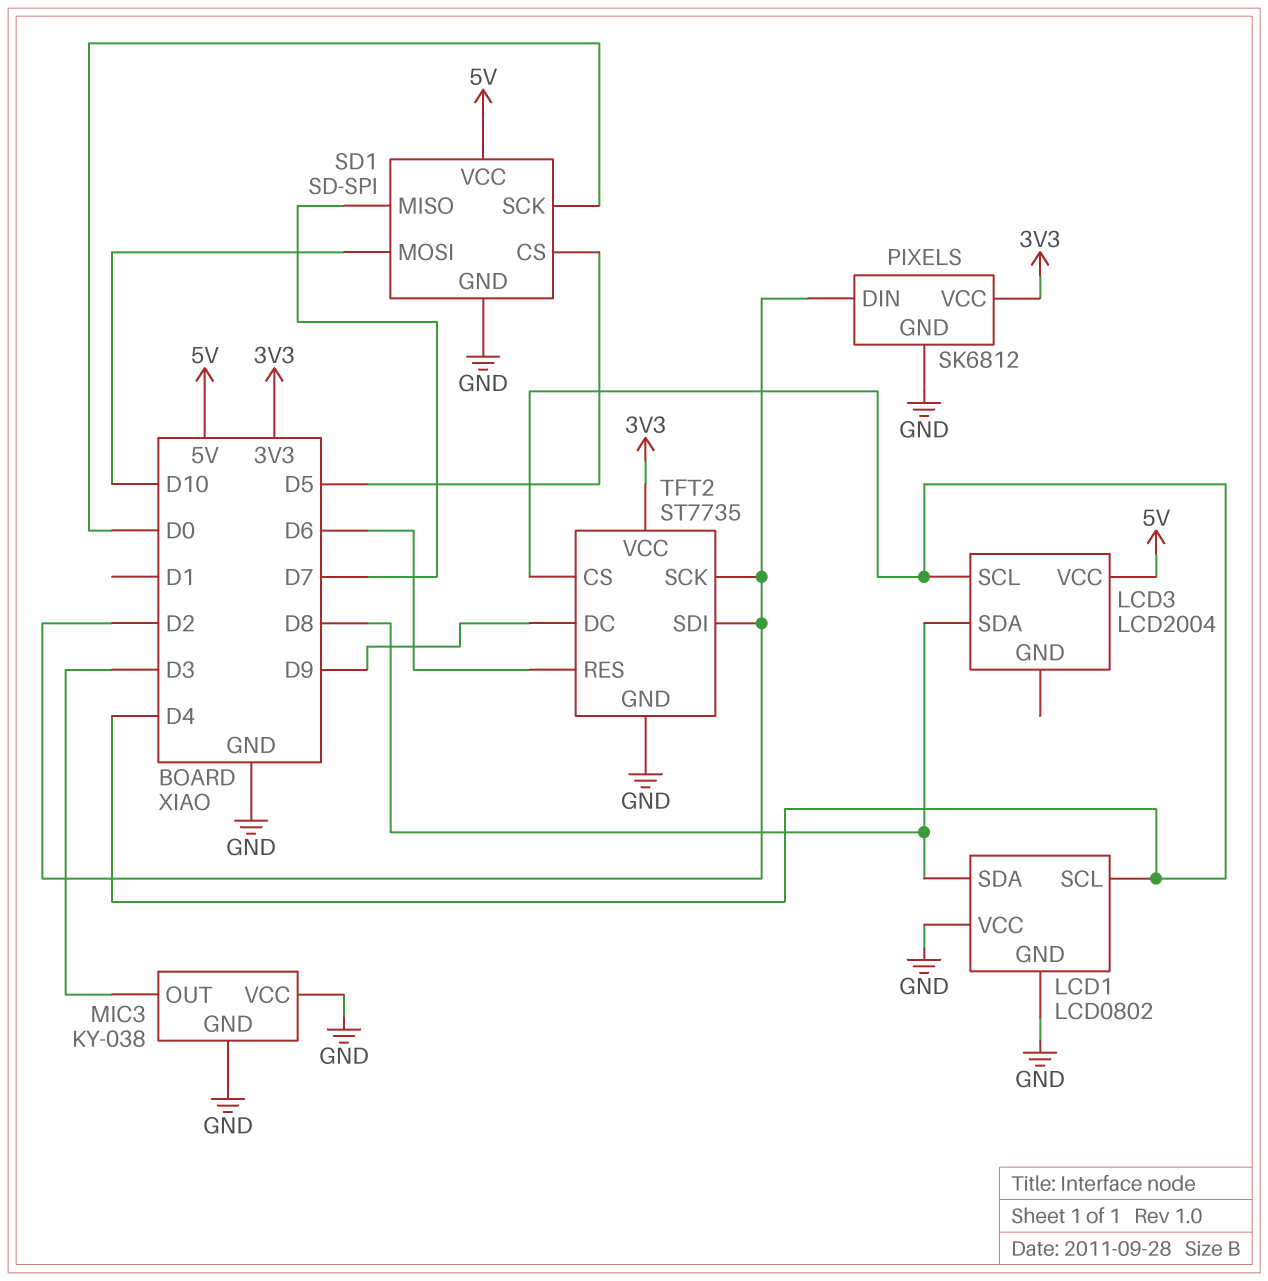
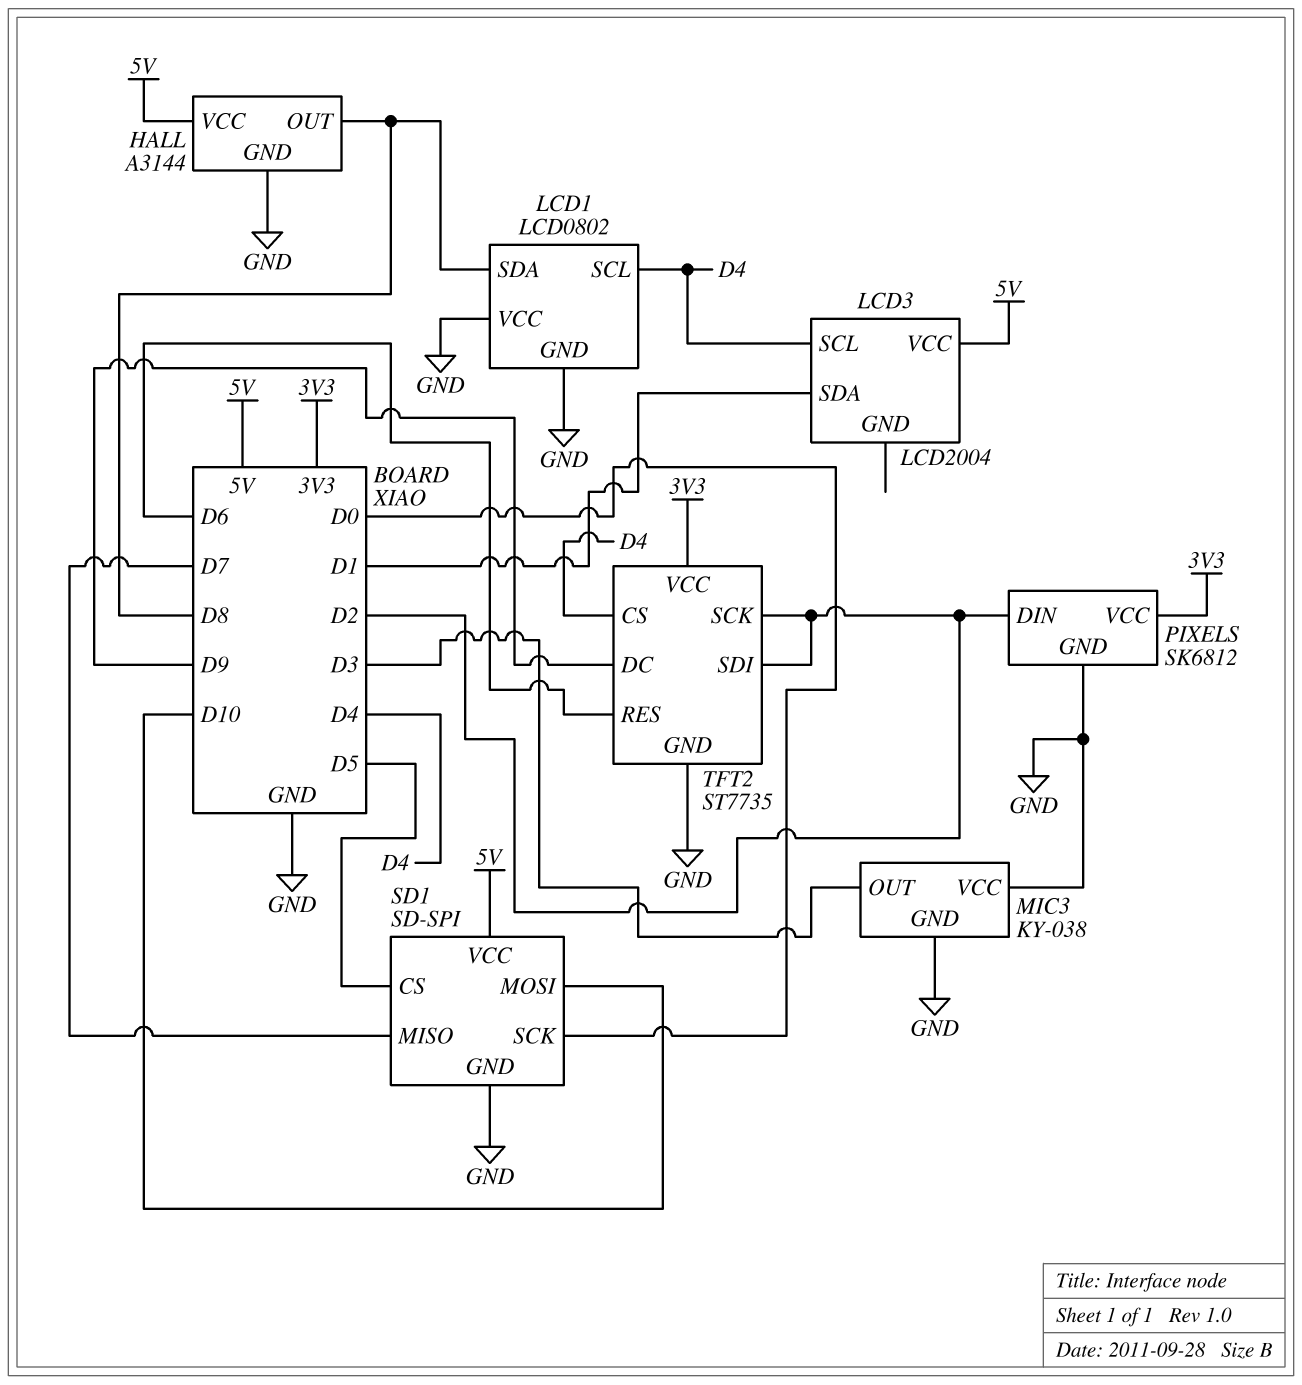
HALL: none -> A3144
HALL pin GND: none -> GND
HALL pin OUT: none -> D8
HALL pin VCC: none -> 5V
LCD3 pin SDA: D8 -> D1

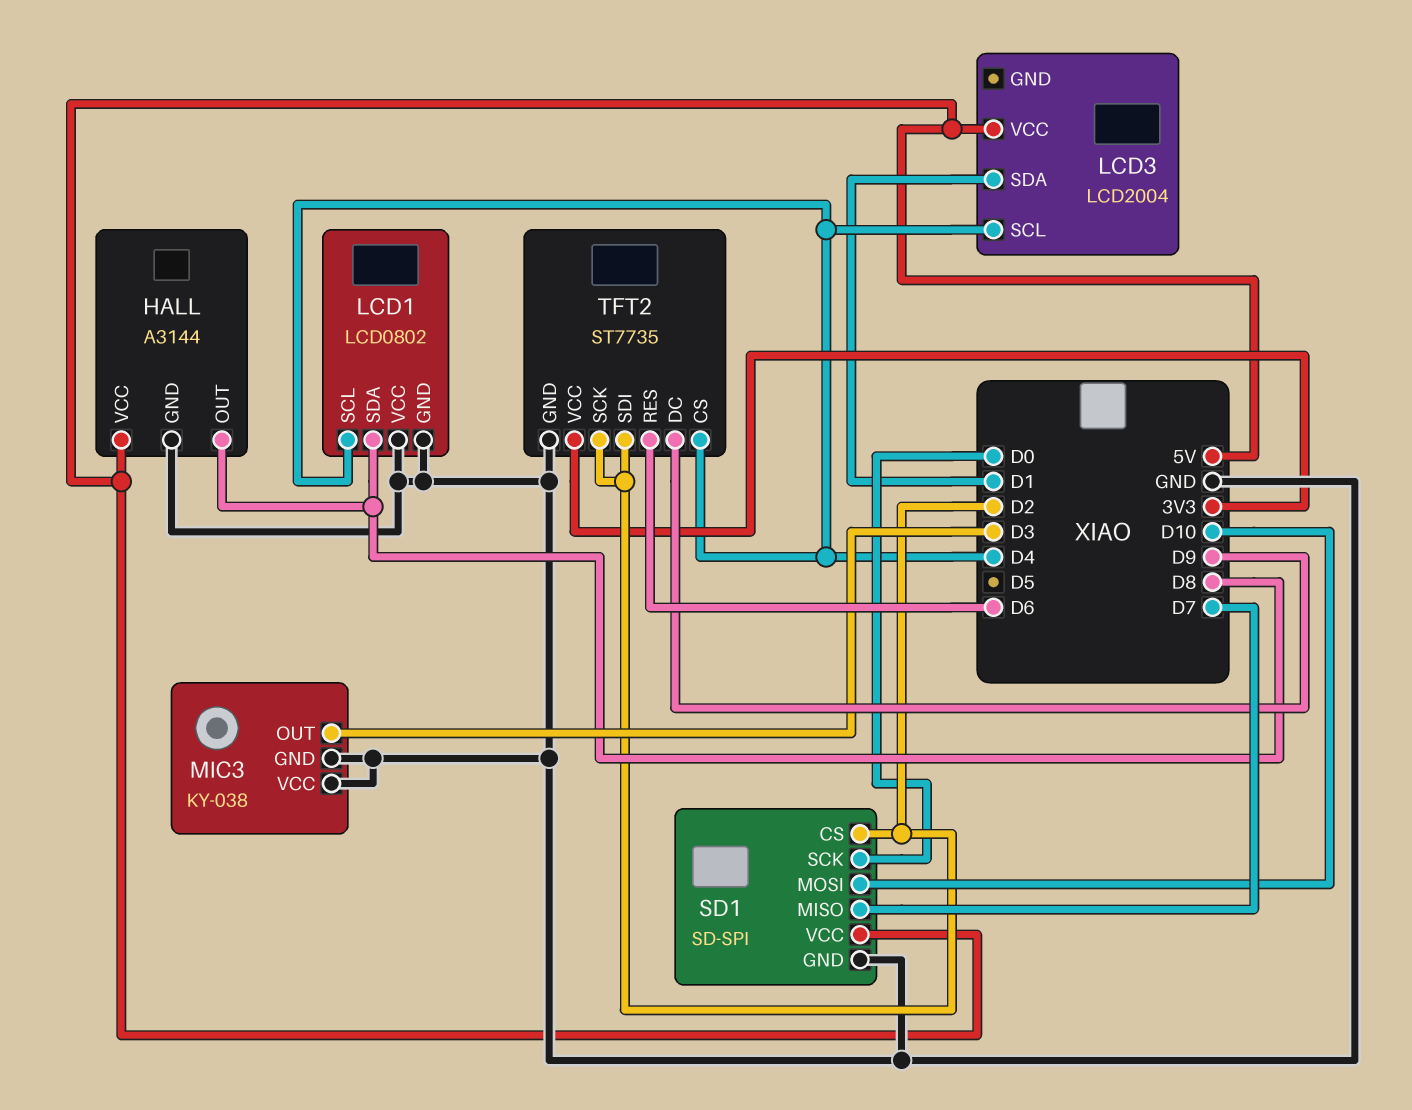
PIXELS: SK6812 -> none
PIXELS pin DIN: D2 -> none
PIXELS pin GND: GND -> none
PIXELS pin VCC: 3V3 -> none
SD1 pin CS: D5 -> D2

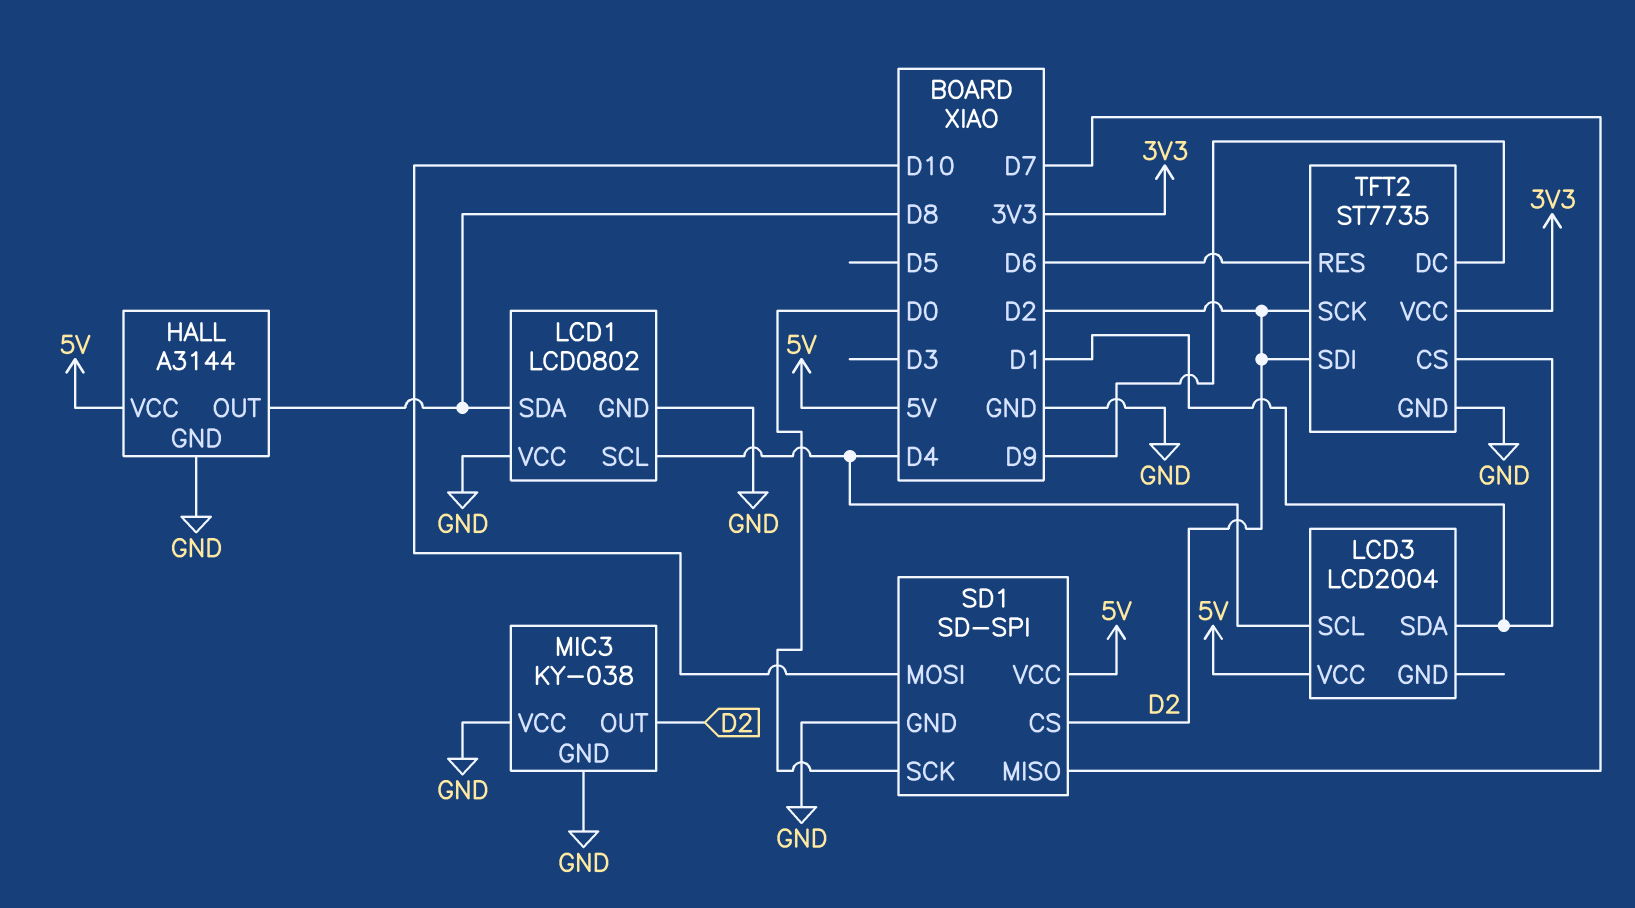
MIC3 pin OUT: D3 -> D2
TFT2 pin CS: D4 -> D1

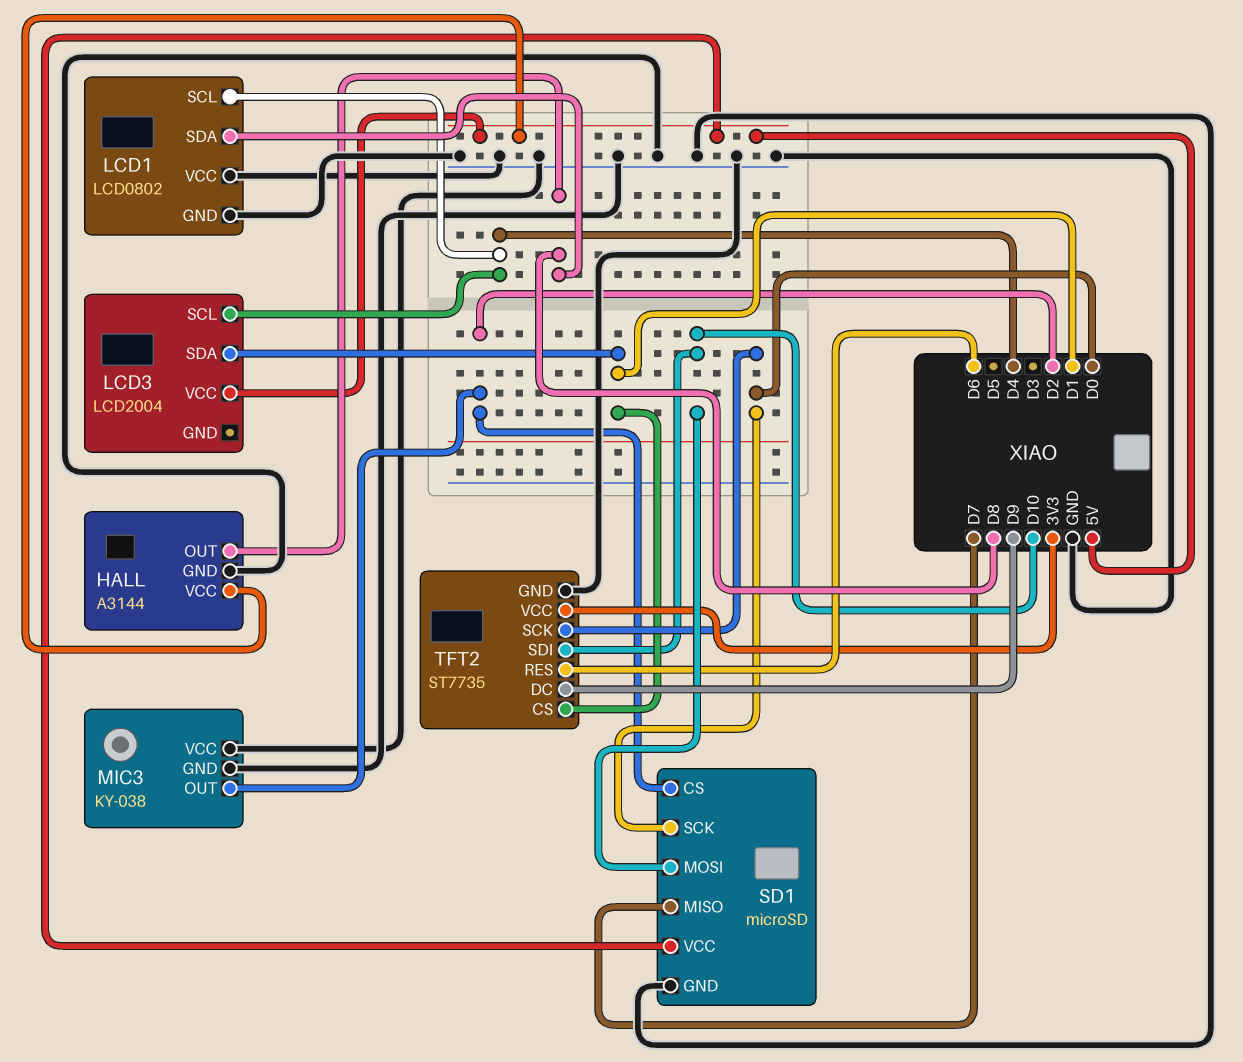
SD1: SD-SPI -> microSD
TFT2 pin SCK: D2 -> D0
TFT2 pin SDI: D2 -> D10

